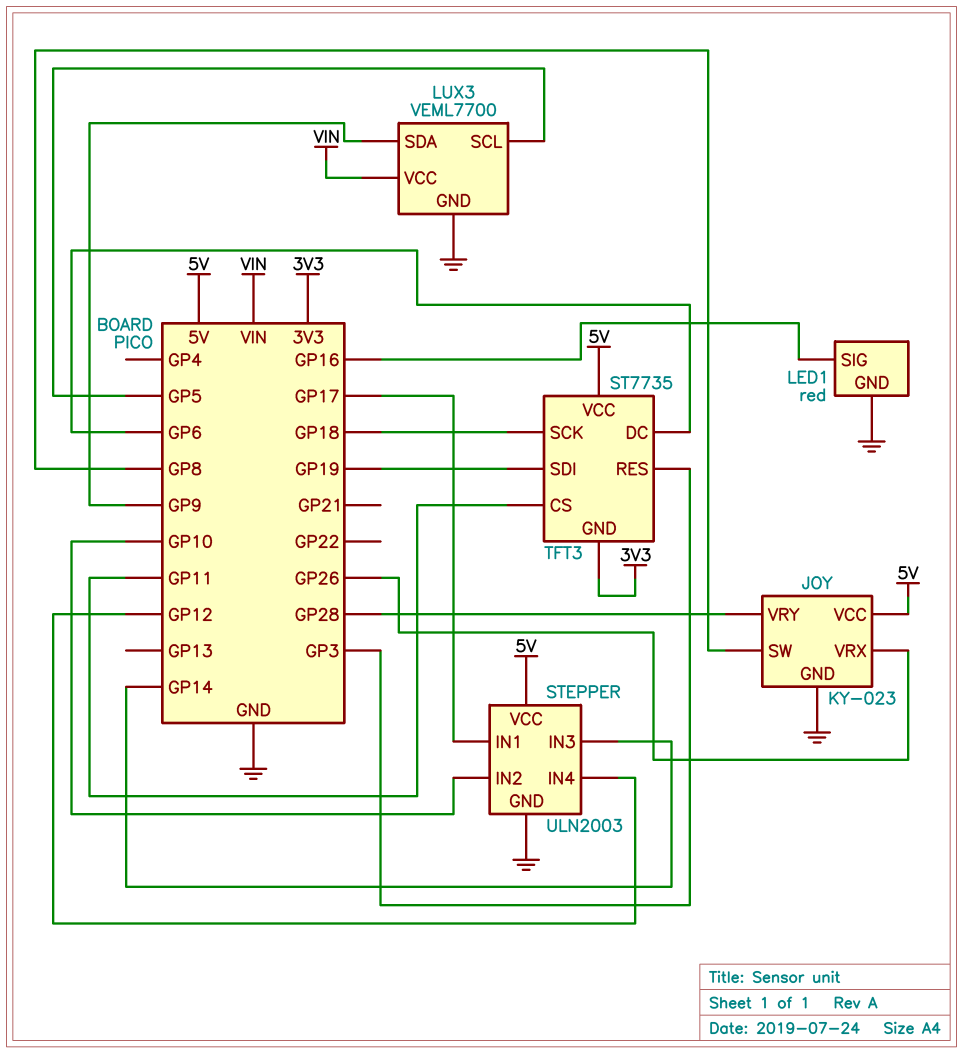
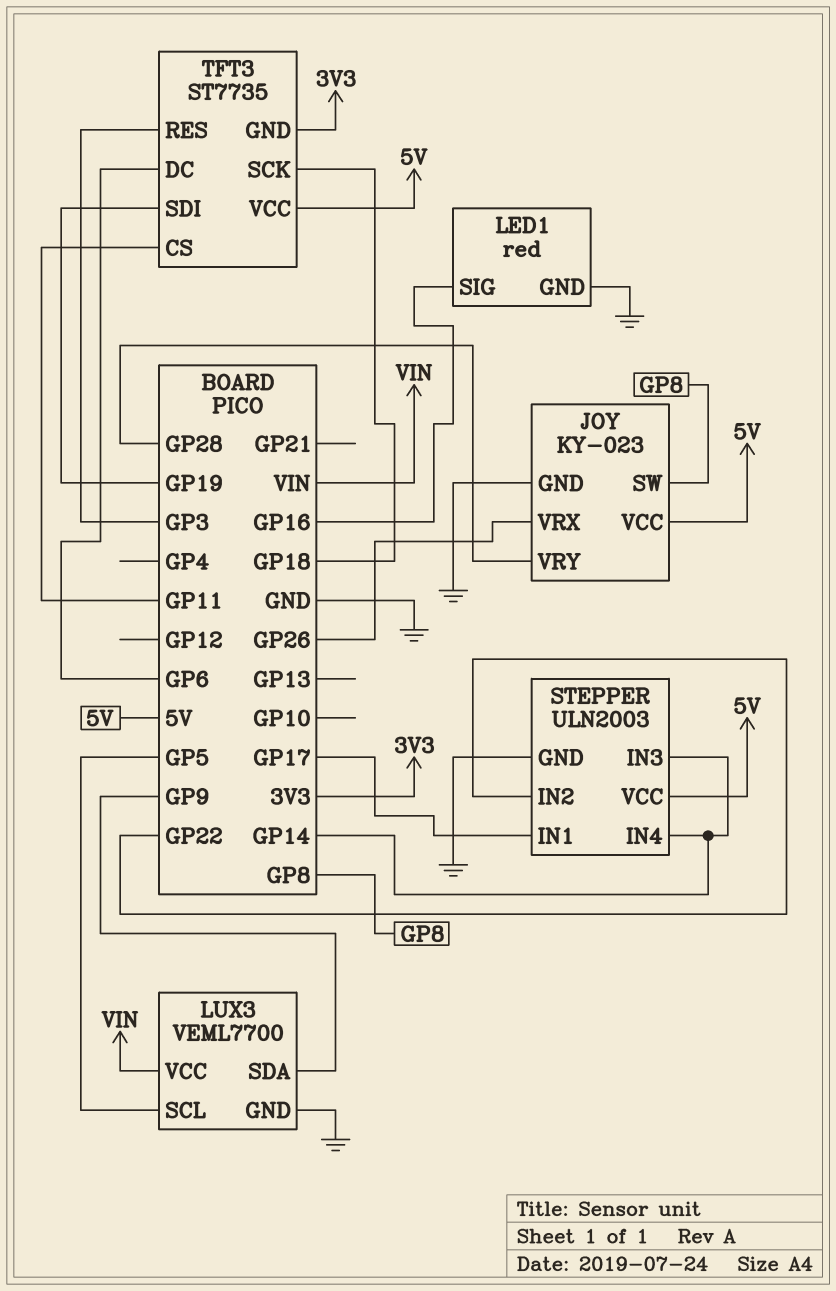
STEPPER pin IN2: GP10 -> GP22
STEPPER pin IN4: GP12 -> GP14

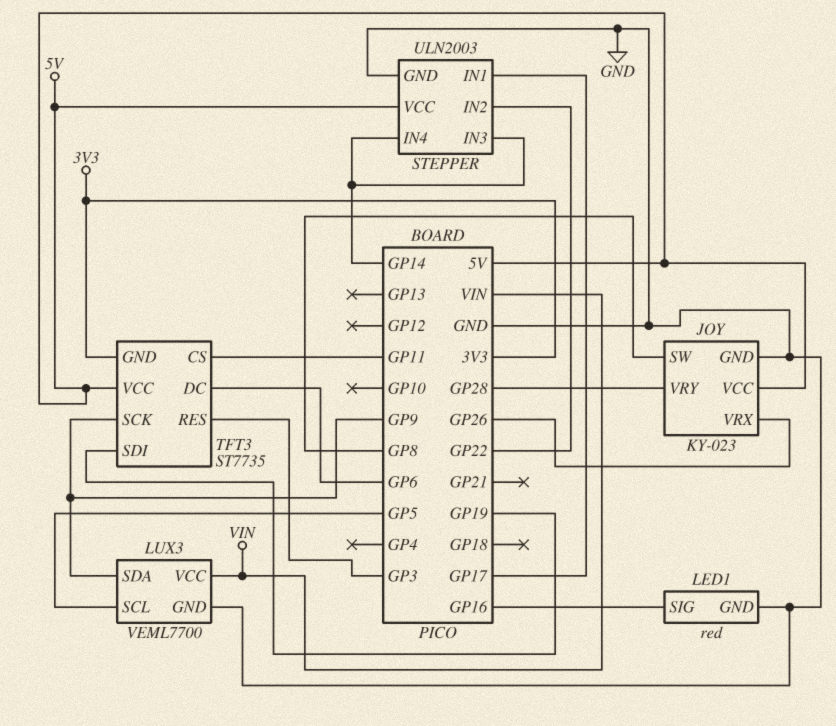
TFT3 pin SCK: GP18 -> GP9

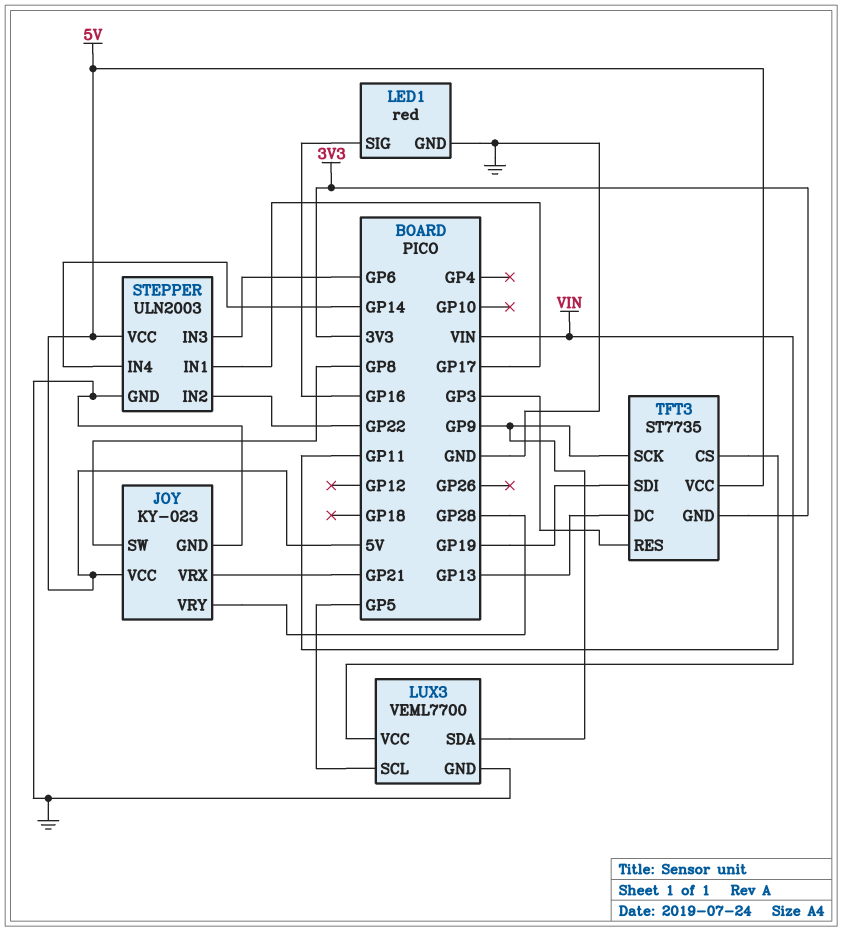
JOY pin VRX: GP26 -> GP21
STEPPER pin IN3: GP14 -> GP6
TFT3 pin DC: GP6 -> GP13

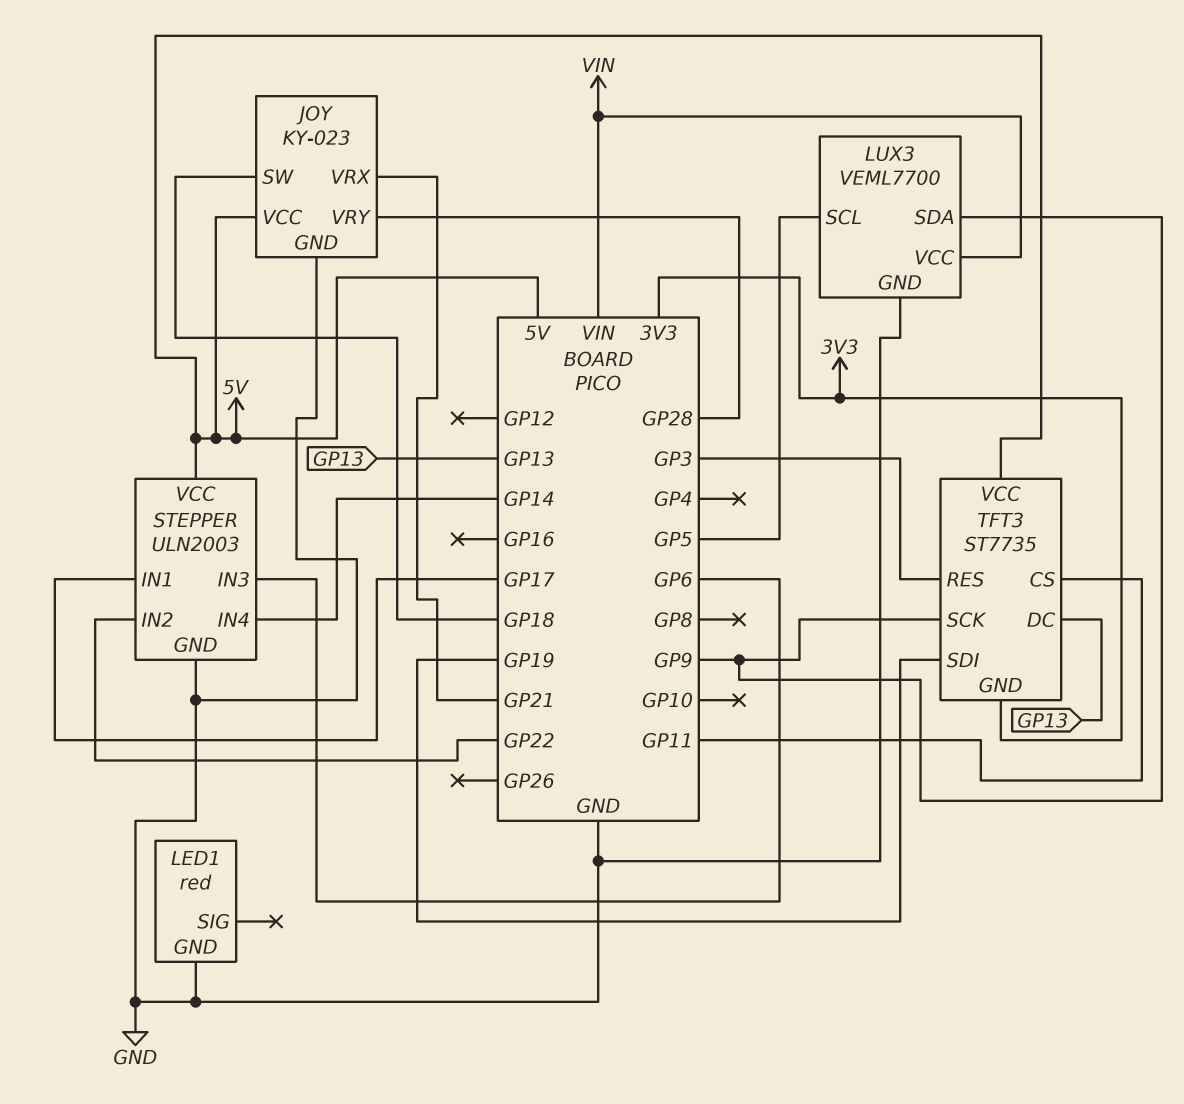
JOY pin SW: GP8 -> GP18
LED1 pin SIG: GP16 -> none

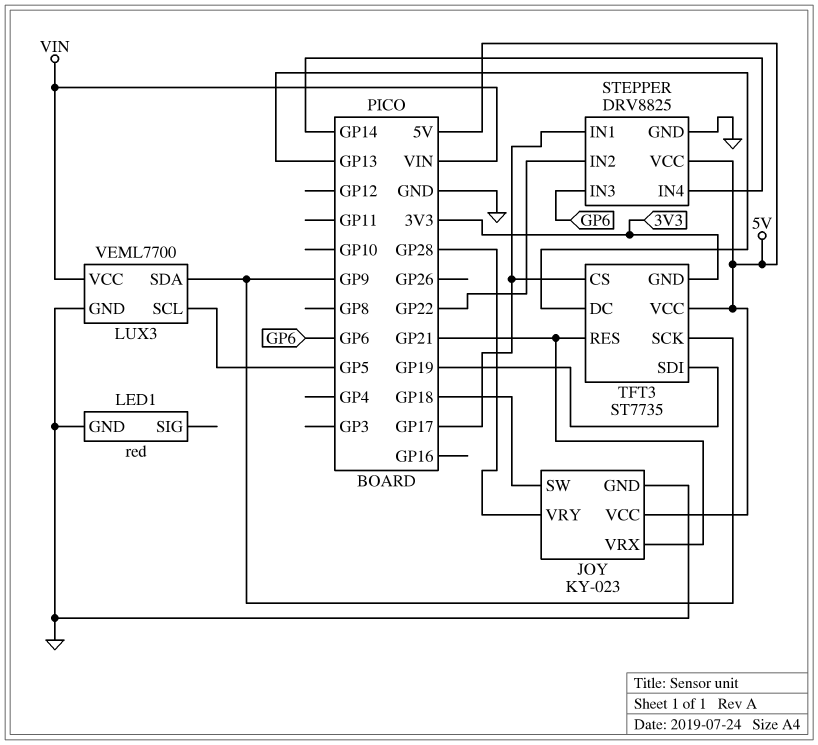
STEPPER: ULN2003 -> DRV8825
TFT3 pin CS: GP11 -> GP17
TFT3 pin RES: GP3 -> GP21

